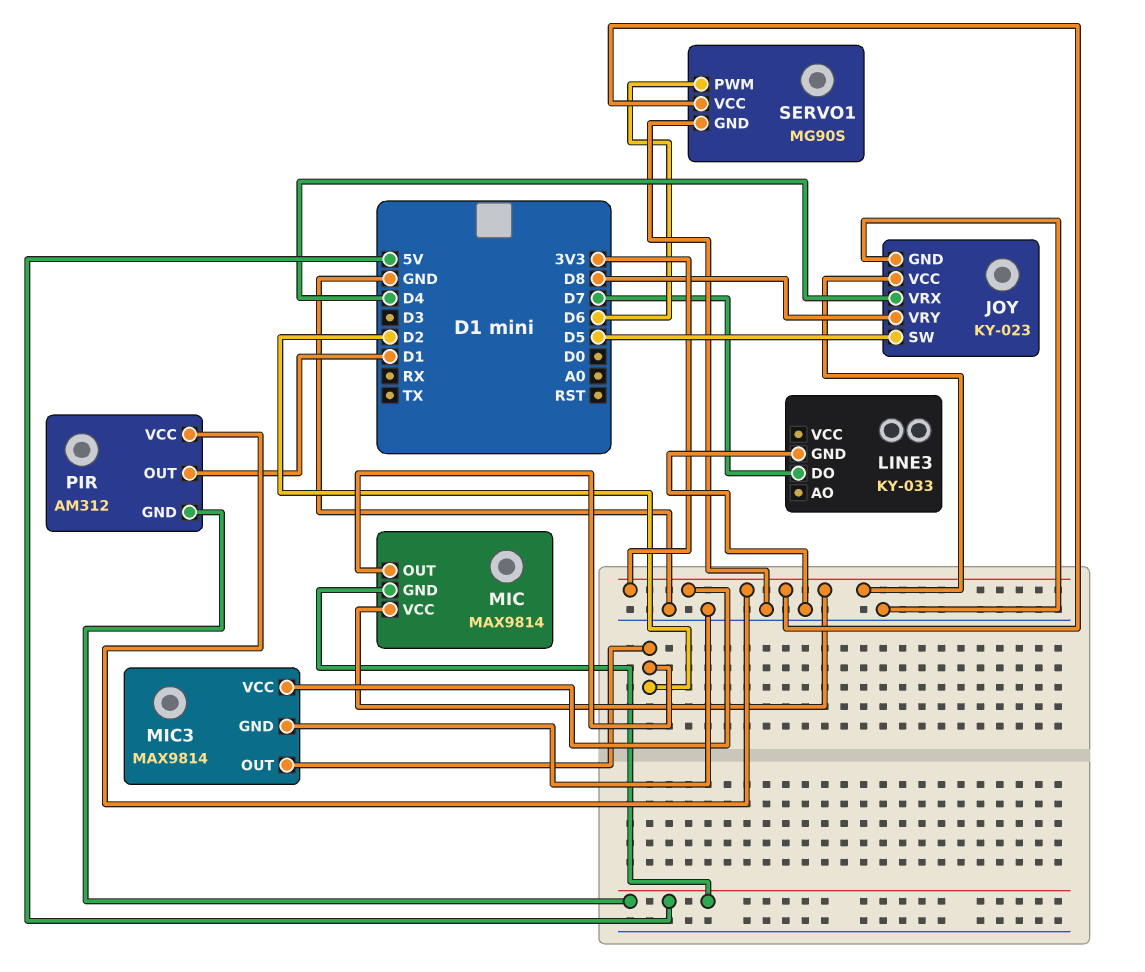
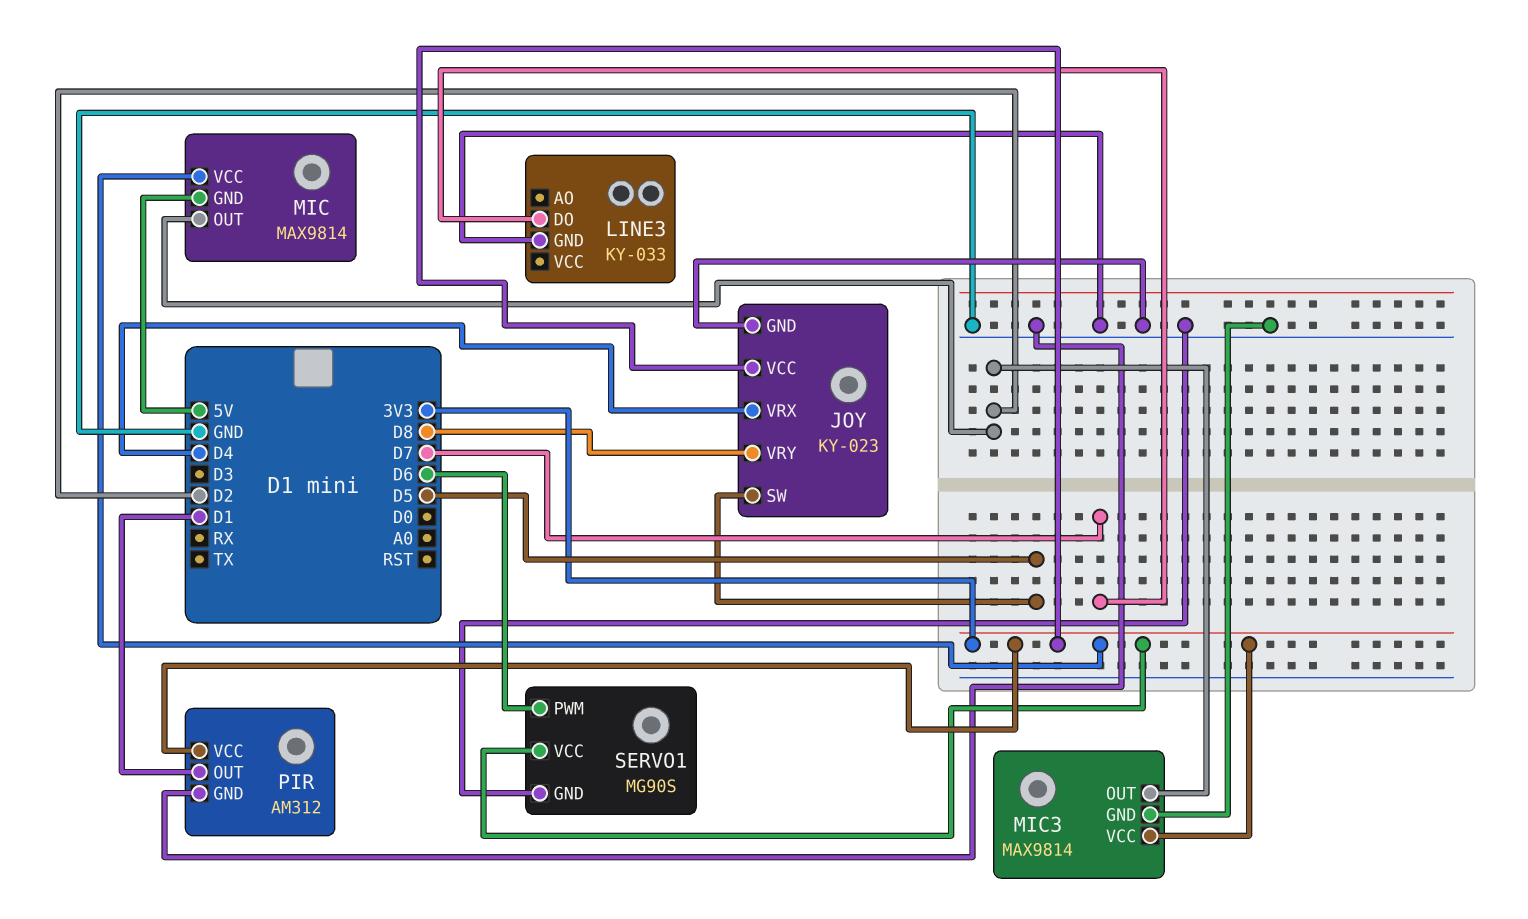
PIR pin GND: 5V -> GND

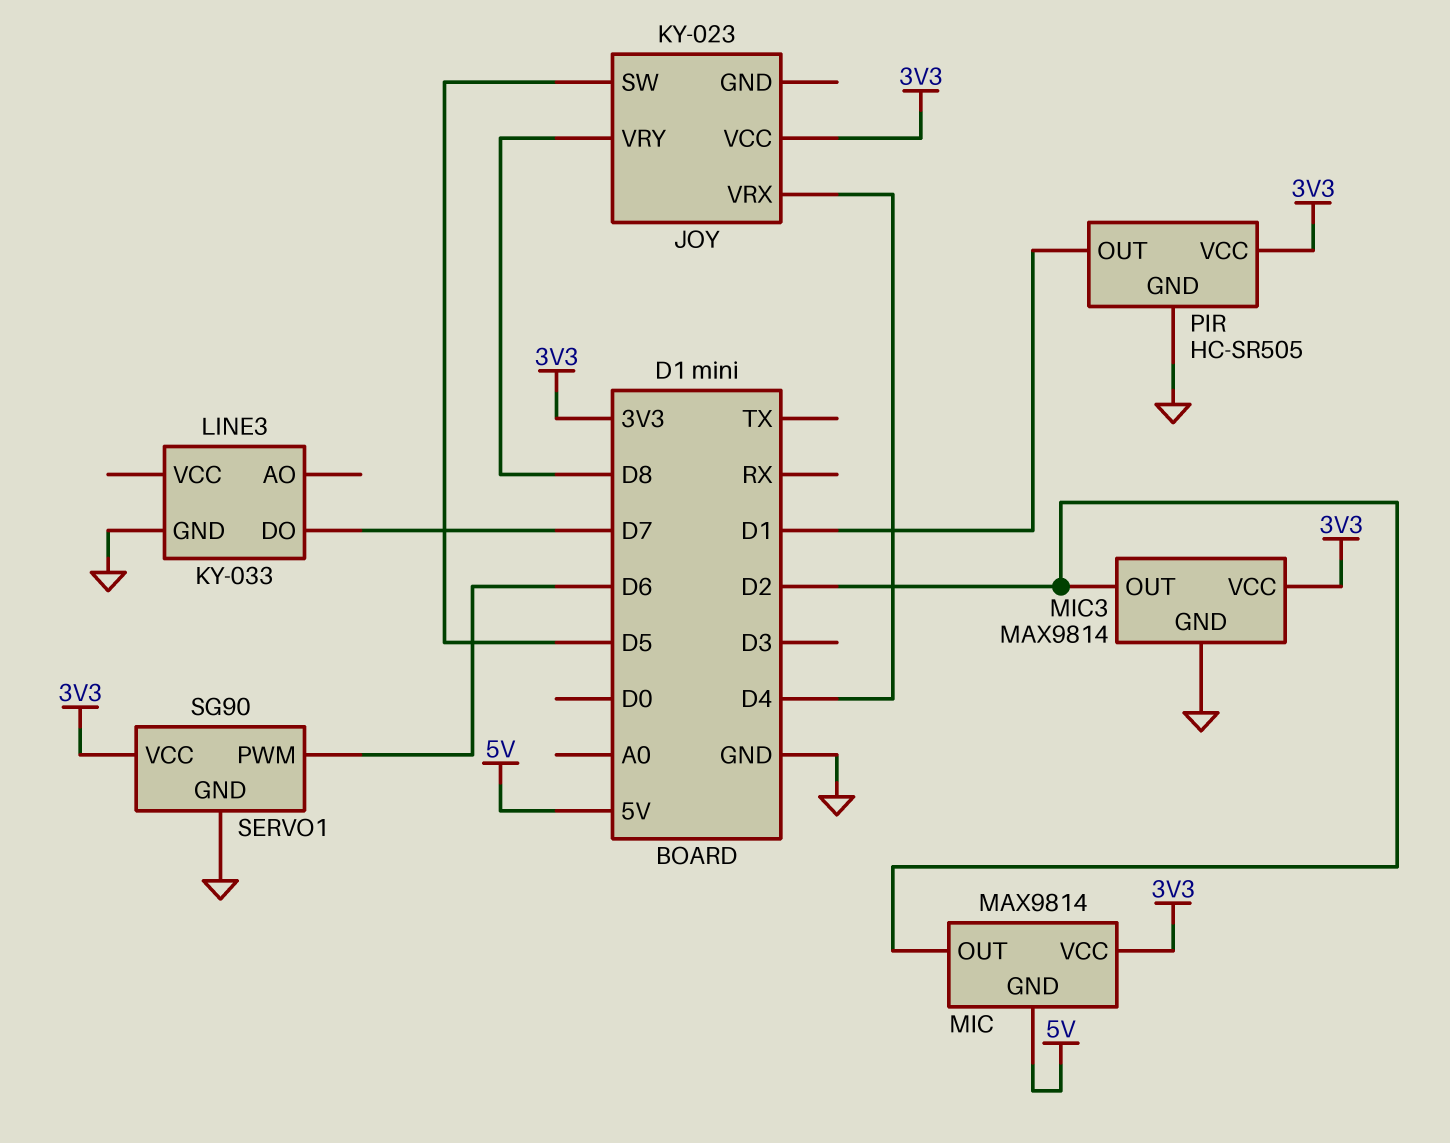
JOY pin GND: GND -> none
PIR: AM312 -> HC-SR505
SERVO1: MG90S -> SG90

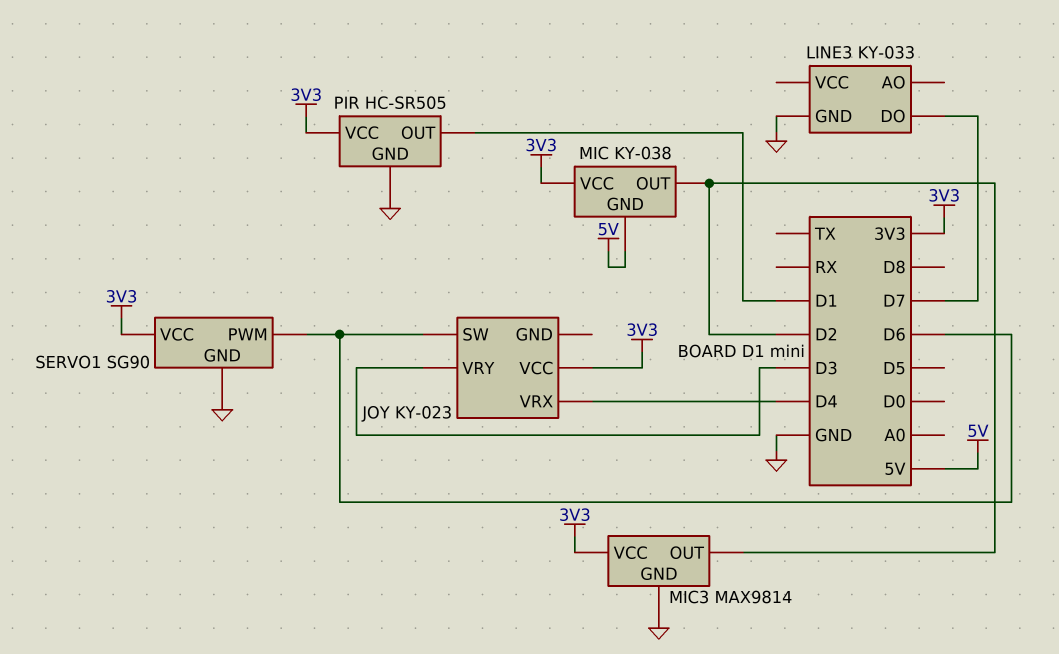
JOY pin SW: D5 -> D6
JOY pin VRY: D8 -> D3
MIC: MAX9814 -> KY-038

